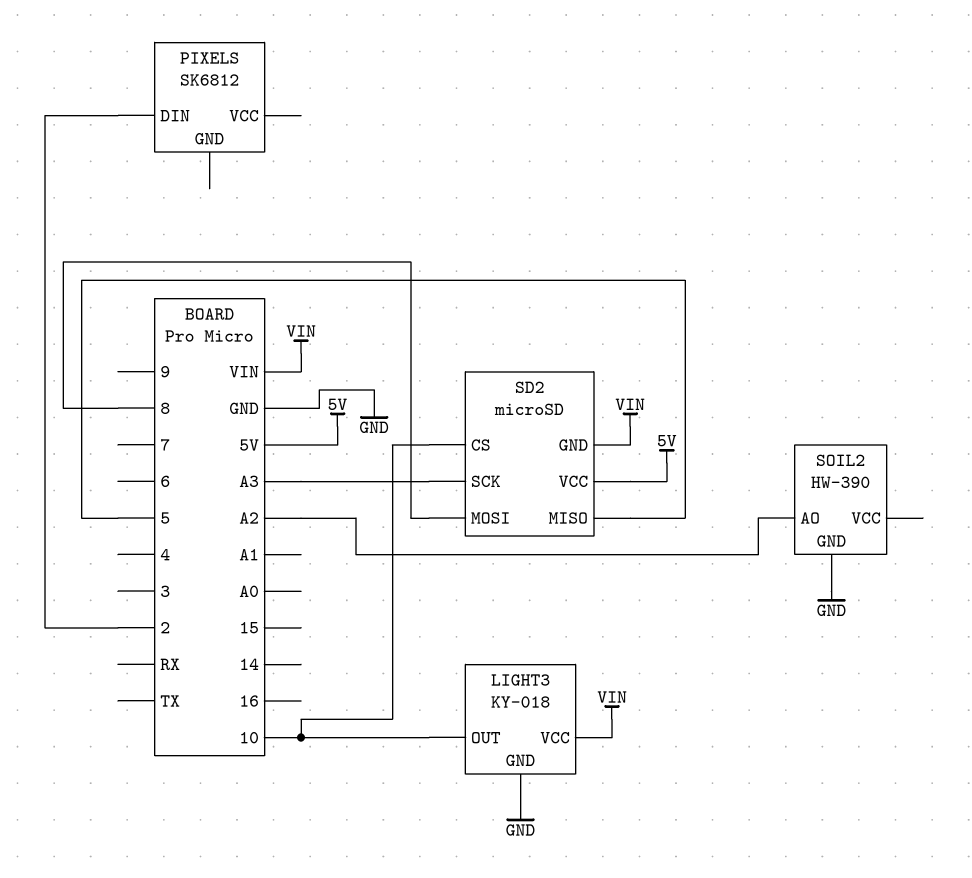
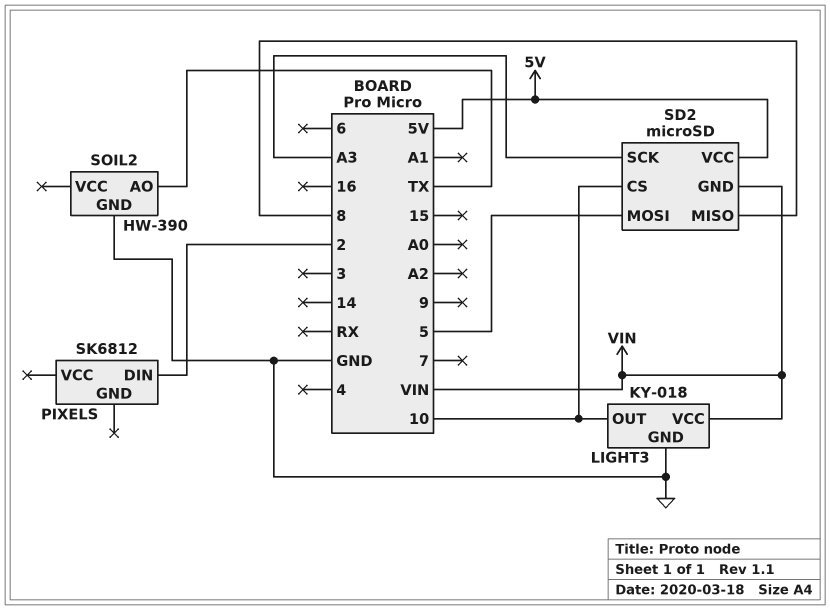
SD2 pin MISO: 5 -> 8
SD2 pin MOSI: 8 -> 5
SOIL2 pin AO: A2 -> TX

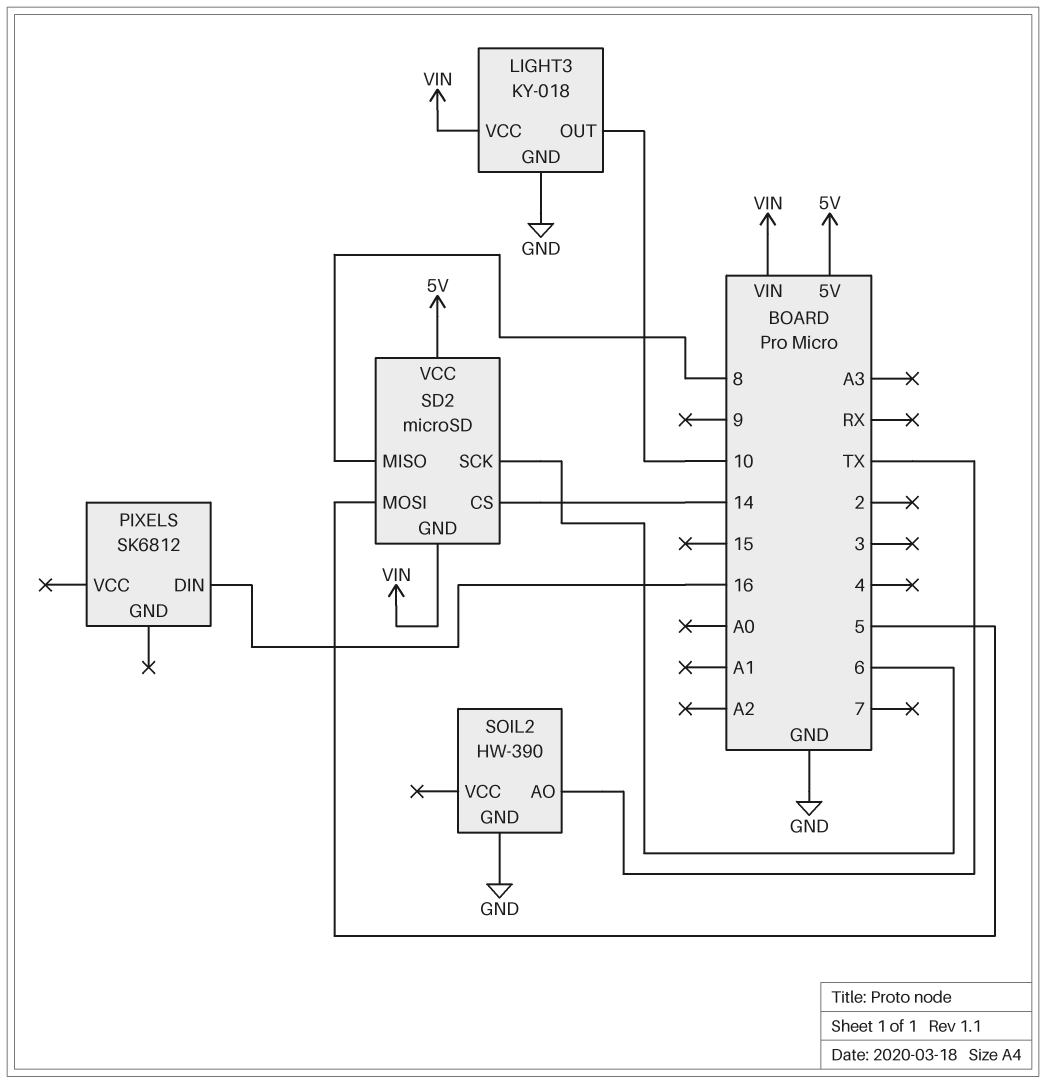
PIXELS pin DIN: 2 -> 16
SD2 pin CS: 10 -> 14
SD2 pin SCK: A3 -> 6

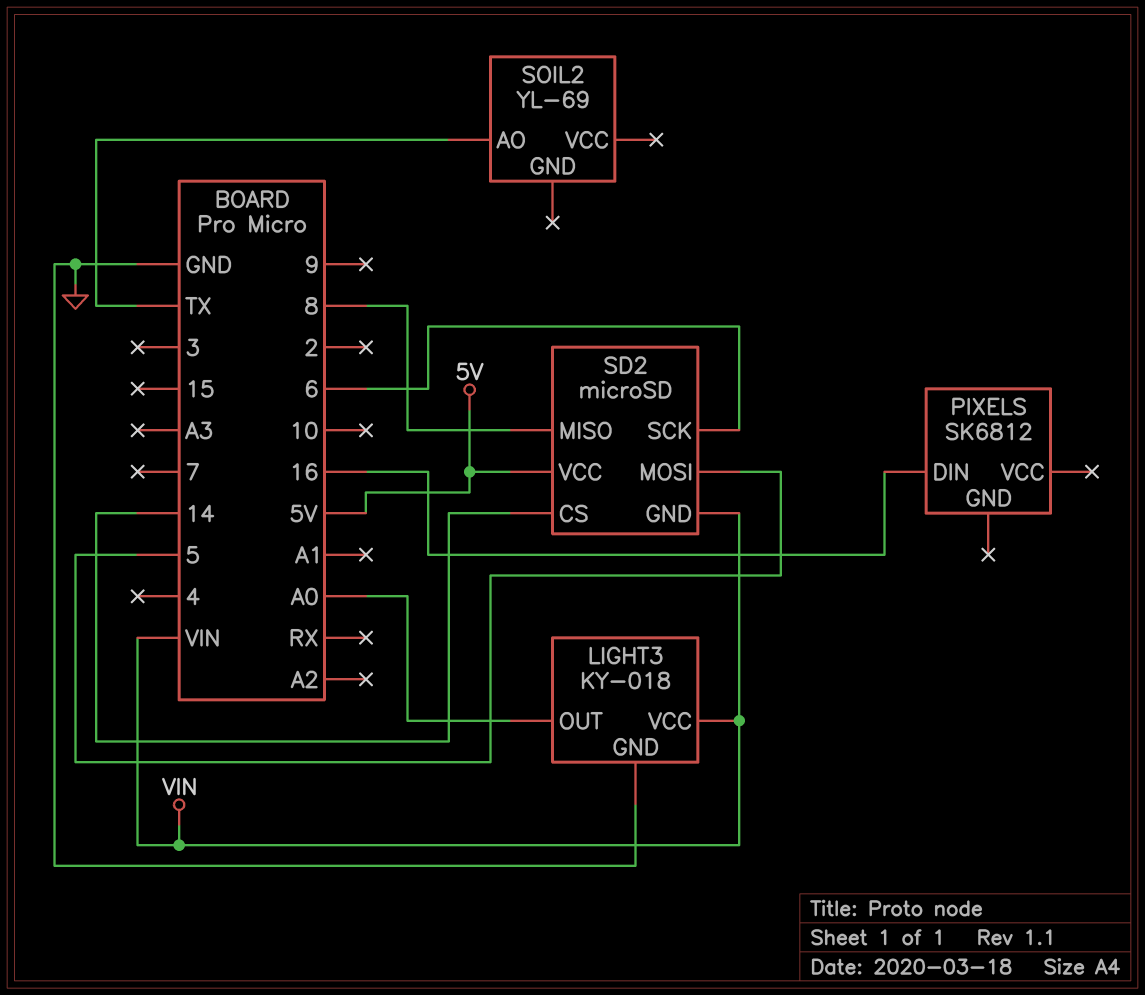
LIGHT3 pin OUT: 10 -> A0
SOIL2: HW-390 -> YL-69
SOIL2 pin GND: GND -> none

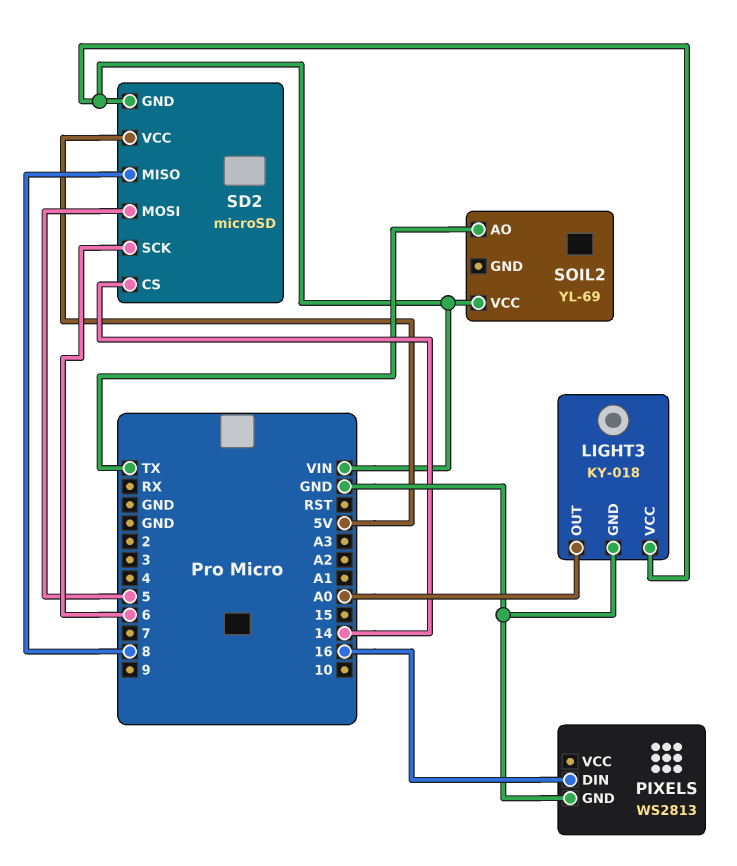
PIXELS: SK6812 -> WS2813
PIXELS pin GND: none -> GND
SOIL2 pin VCC: none -> VIN

